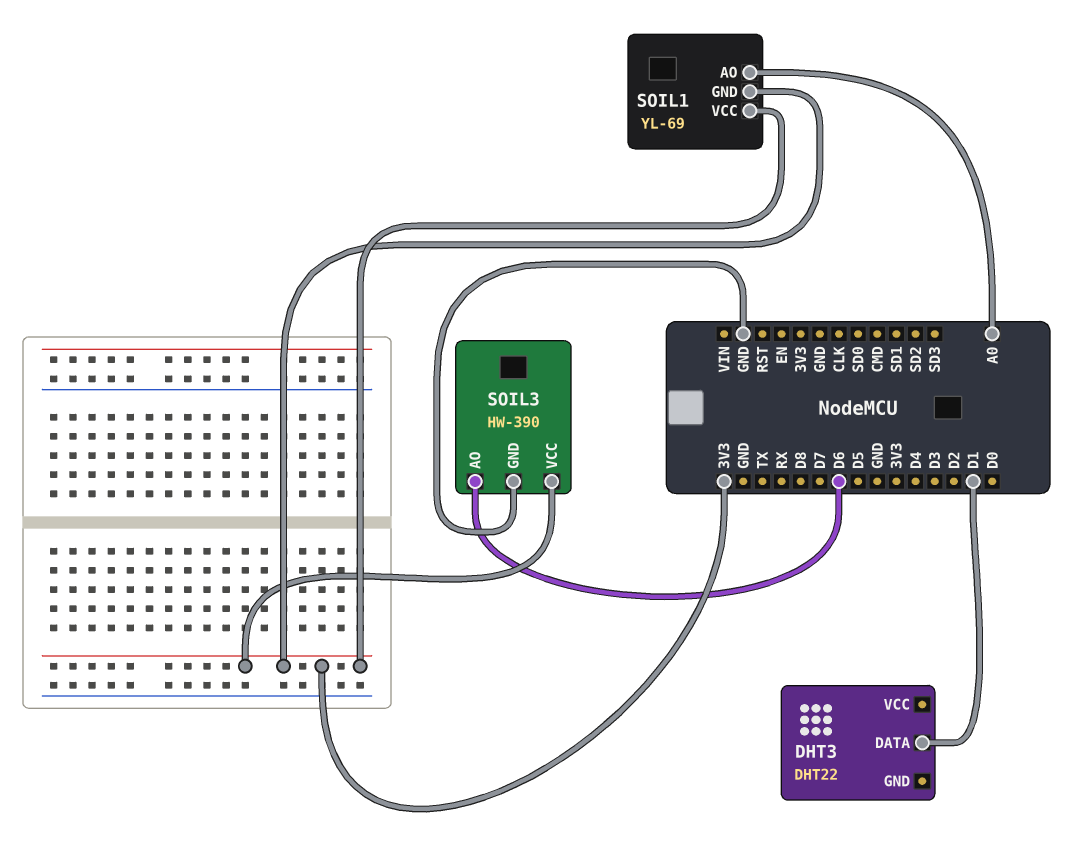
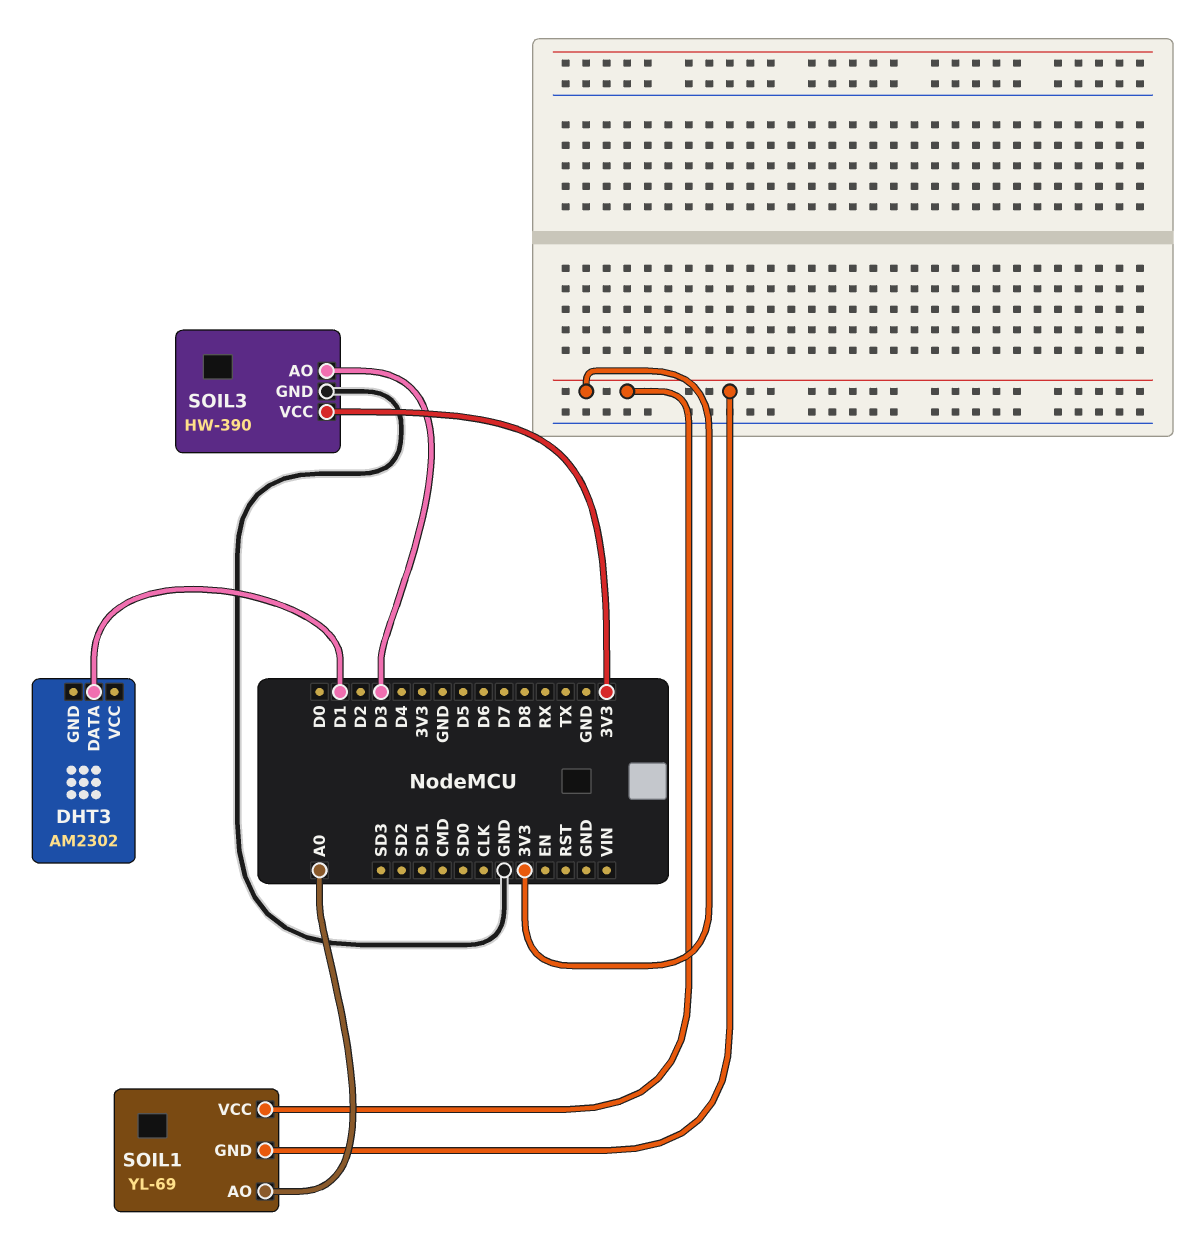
DHT3: DHT22 -> AM2302
SOIL3 pin AO: D6 -> D3

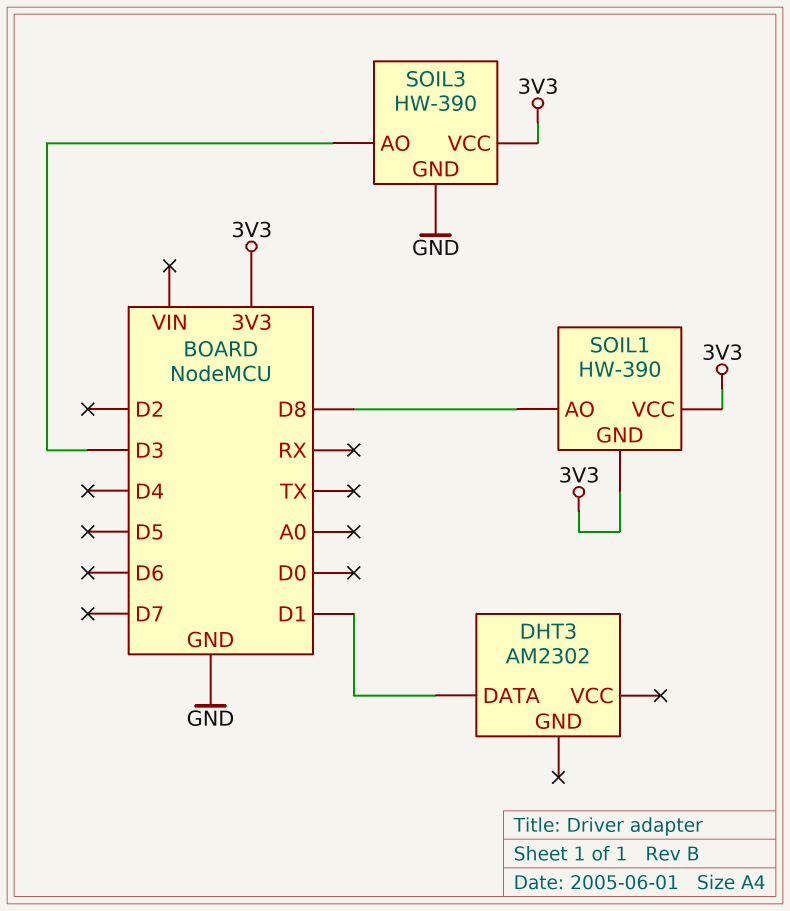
SOIL1: YL-69 -> HW-390
SOIL1 pin AO: A0 -> D8

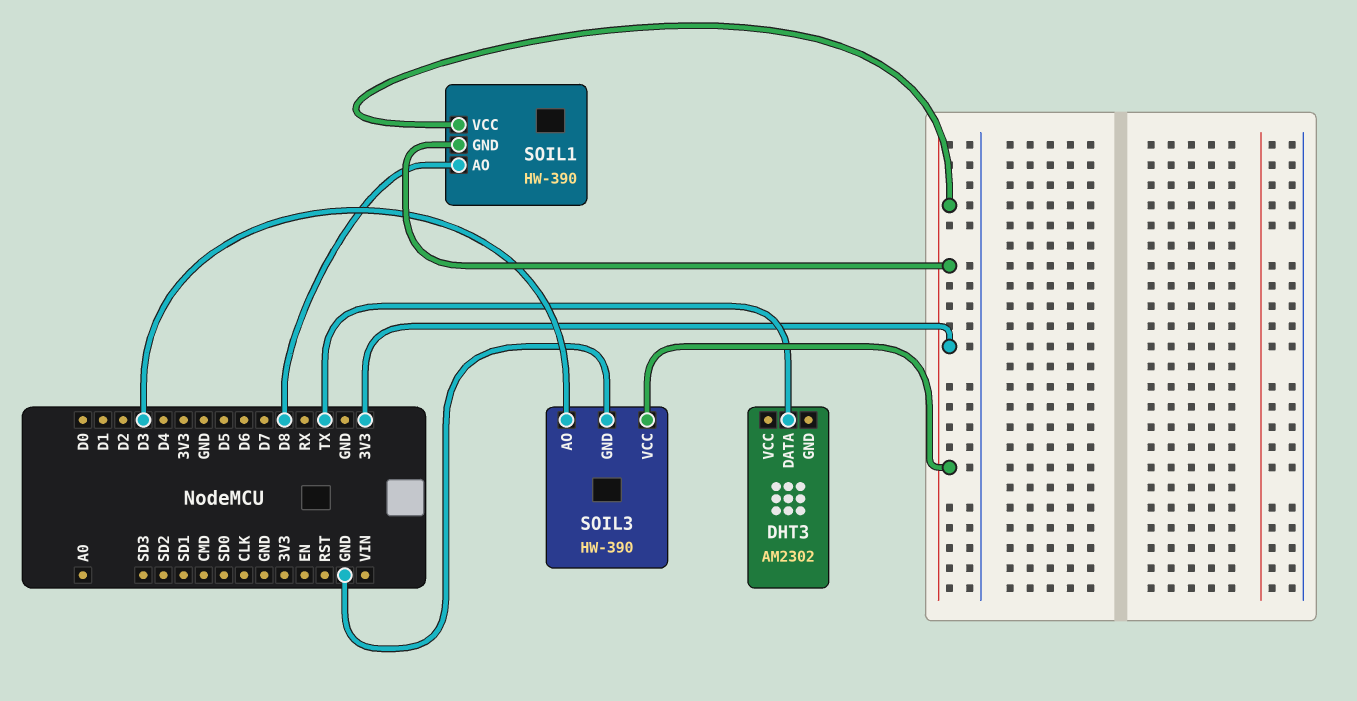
DHT3 pin DATA: D1 -> TX

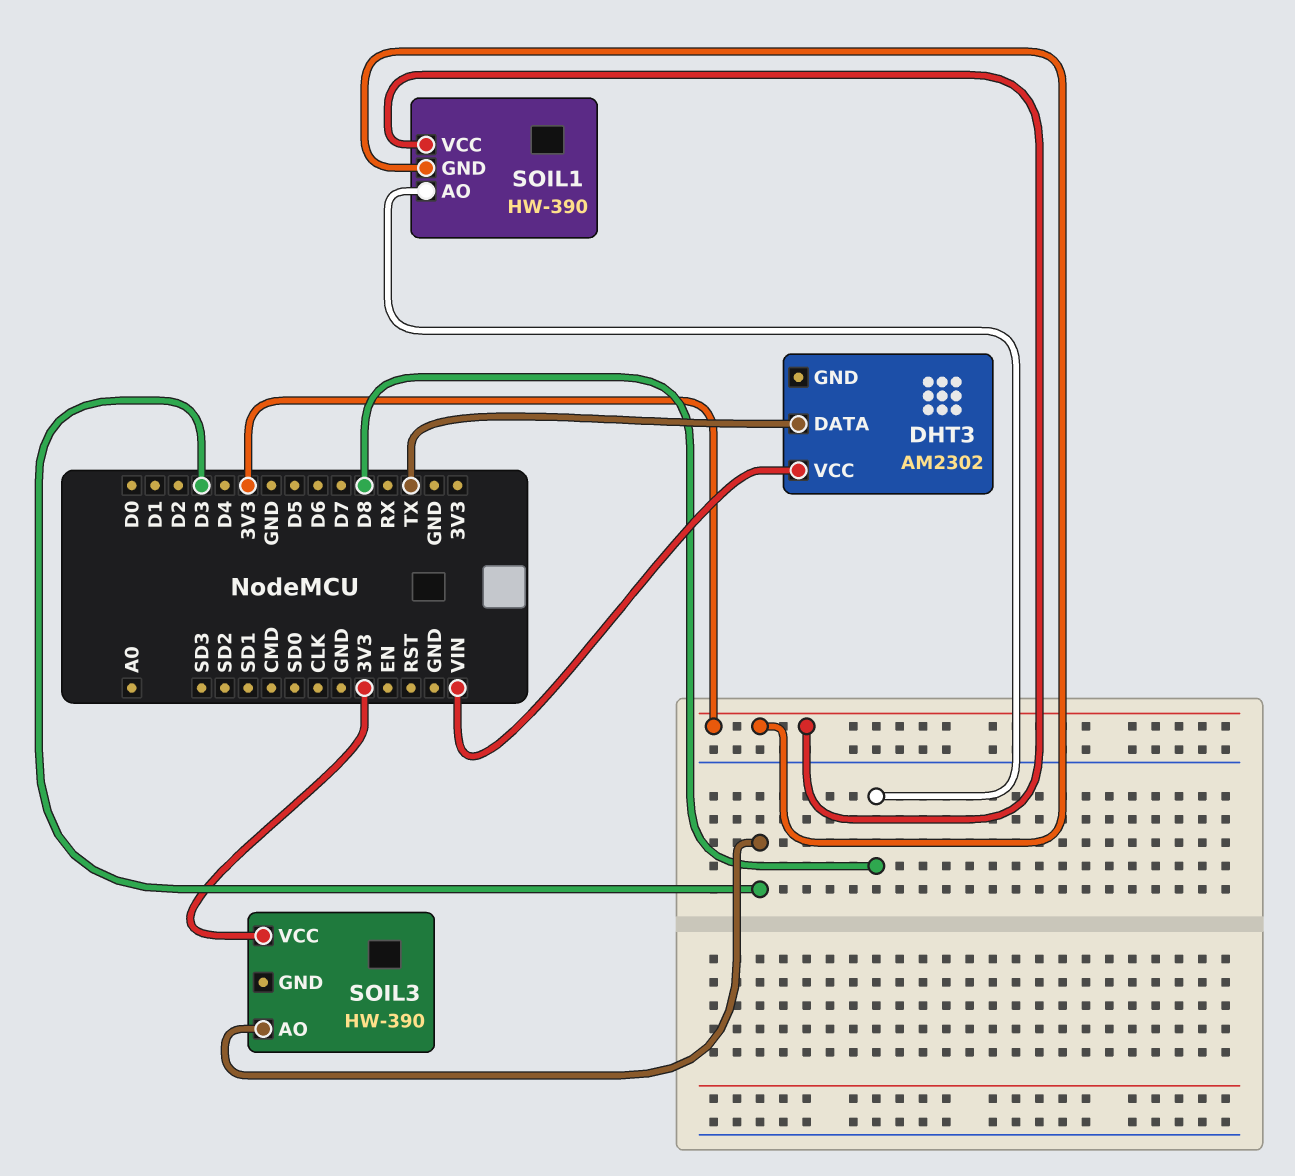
DHT3 pin VCC: none -> VIN
SOIL3 pin GND: GND -> none

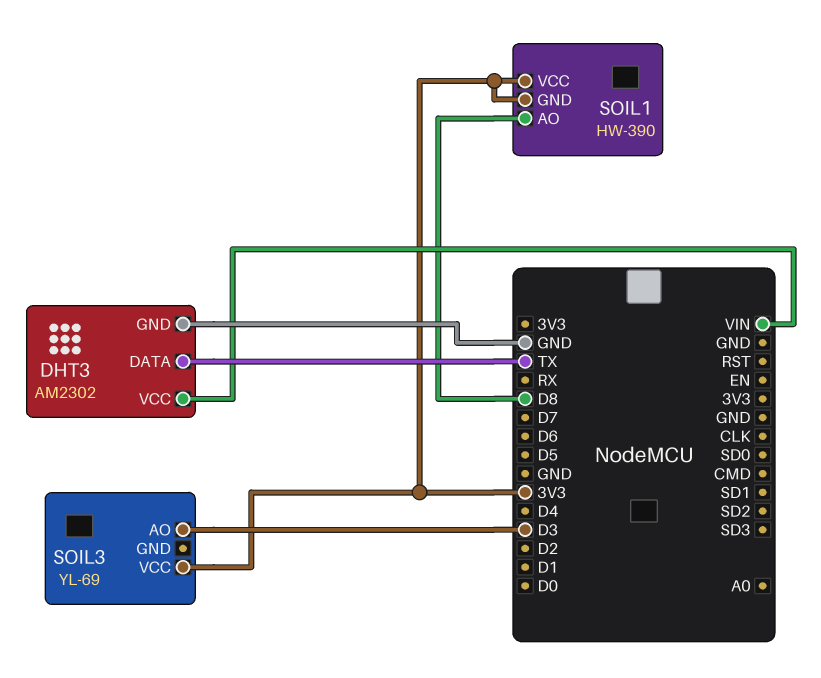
DHT3 pin GND: none -> GND
SOIL3: HW-390 -> YL-69

